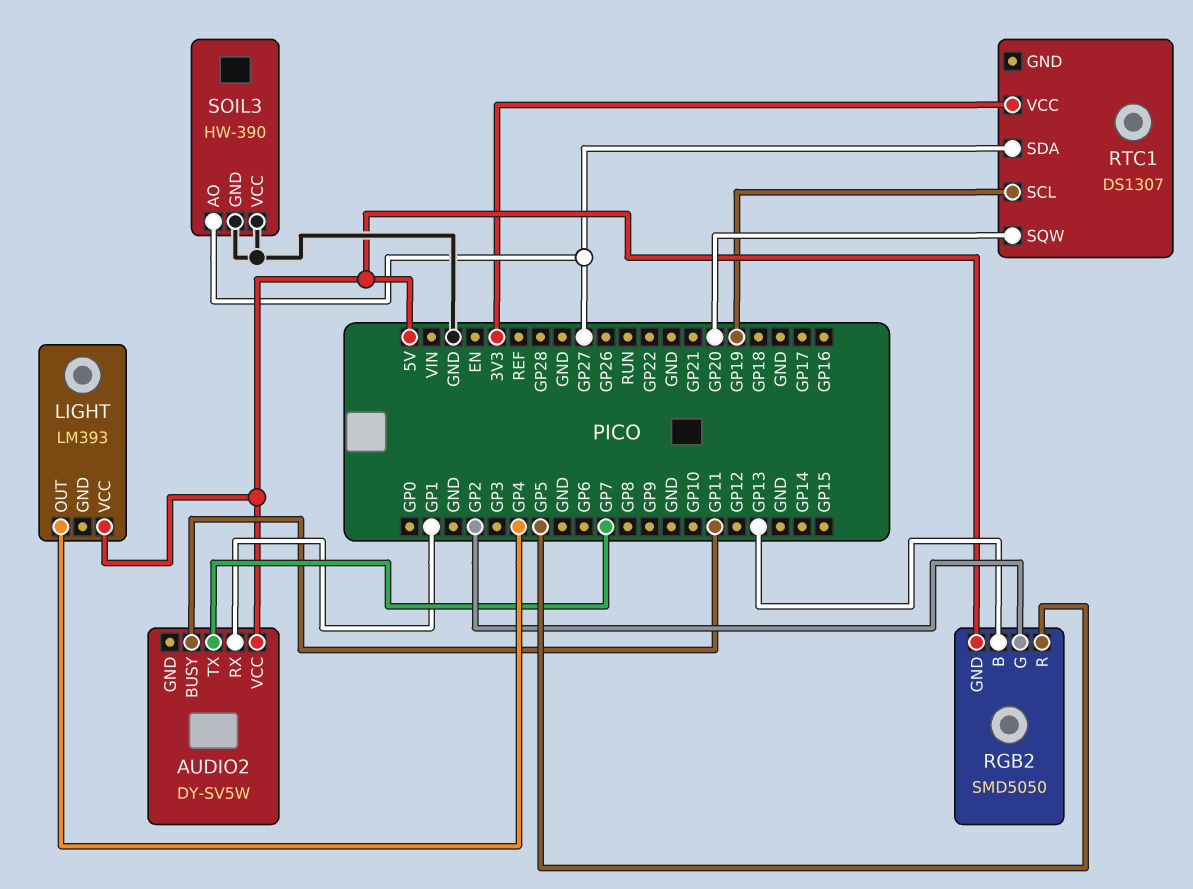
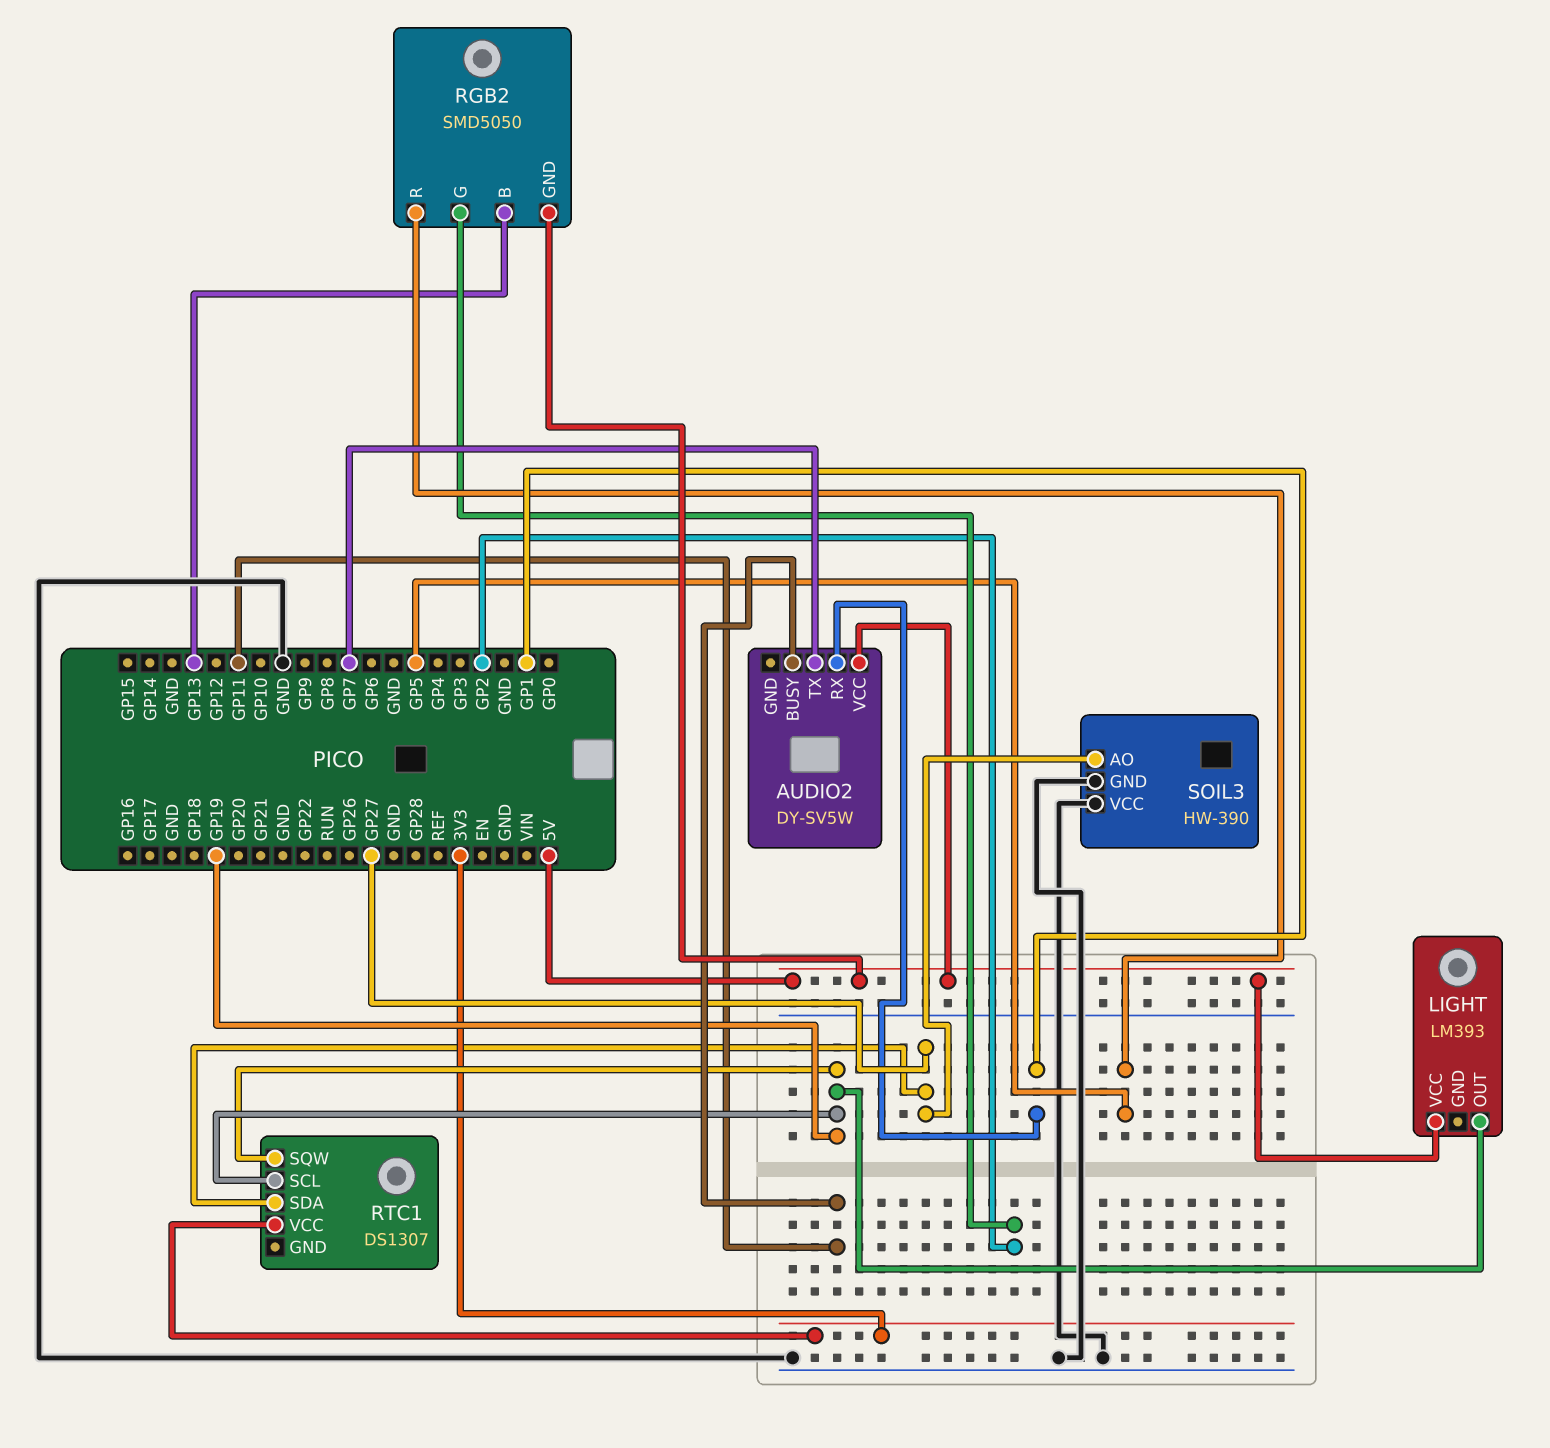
LIGHT pin OUT: GP4 -> GP19
RTC1 pin SQW: GP20 -> GP19

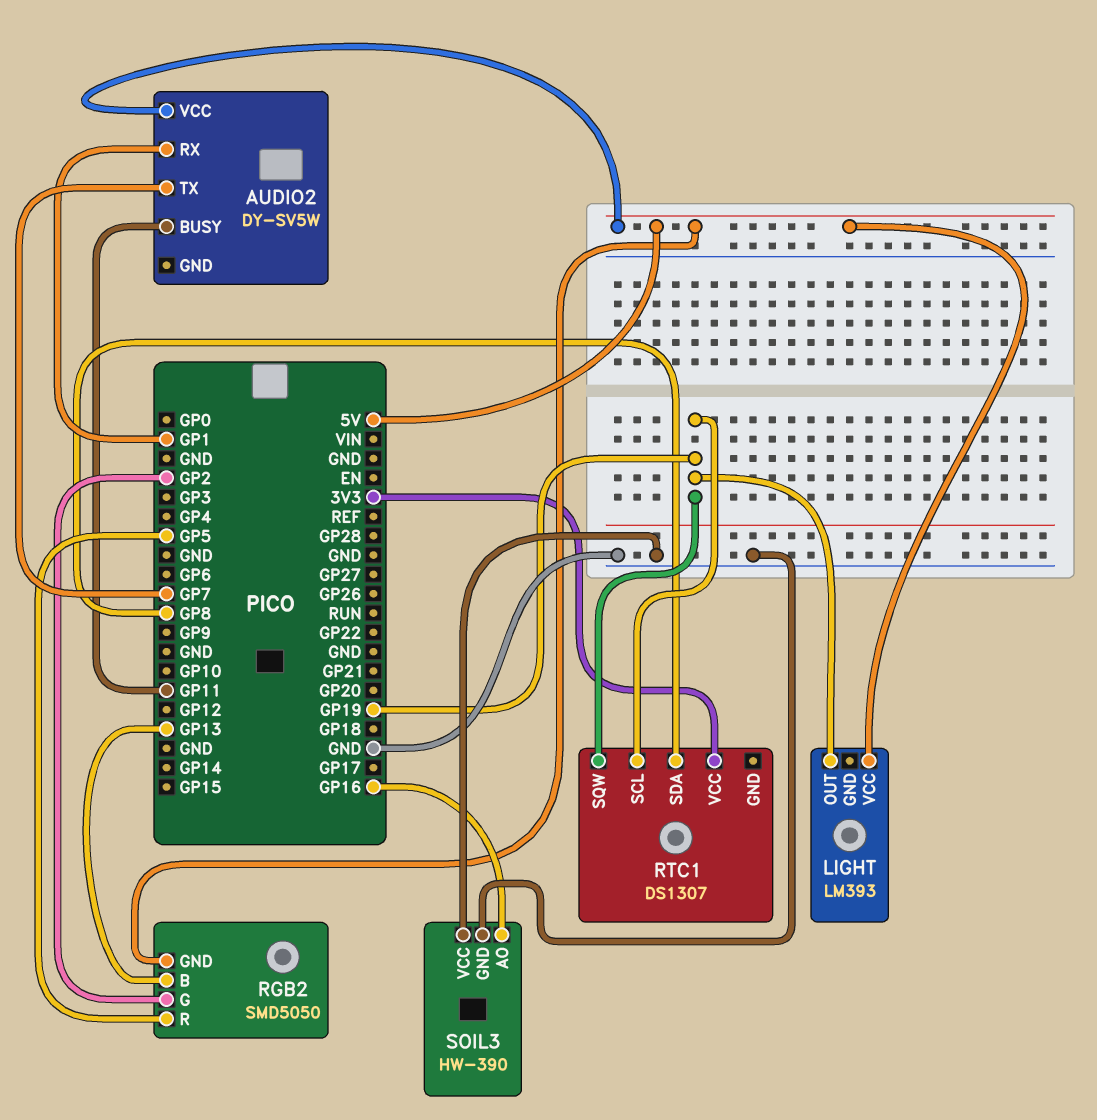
RTC1 pin SDA: GP27 -> GP8
SOIL3 pin AO: GP27 -> GP16

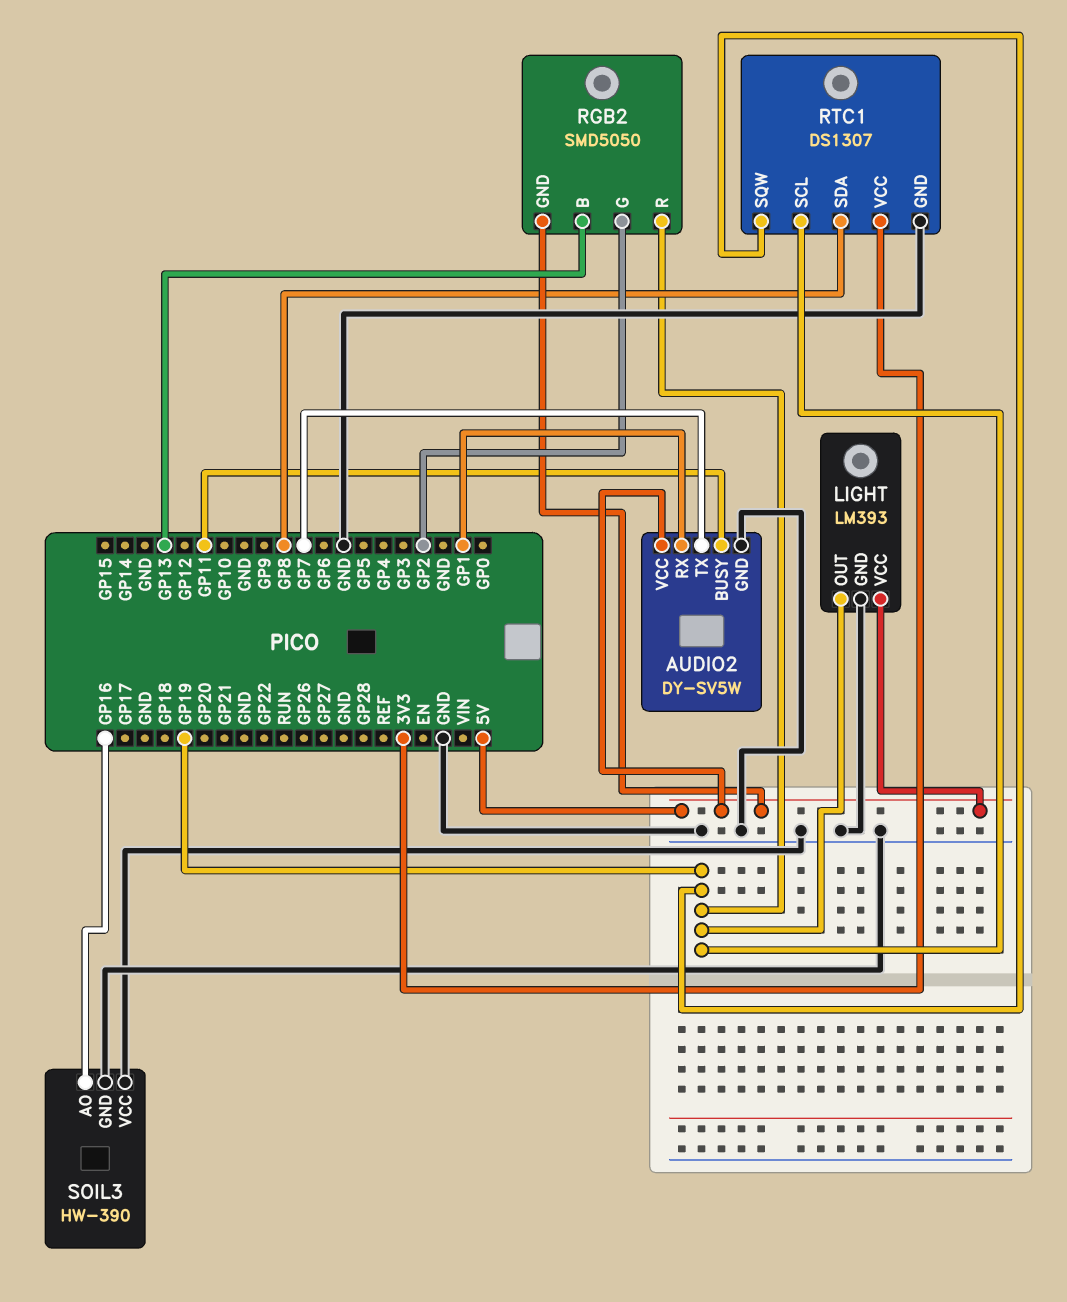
AUDIO2 pin GND: none -> GND
LIGHT pin GND: none -> GND
RGB2 pin R: GP5 -> GP19
RTC1 pin GND: none -> GND

